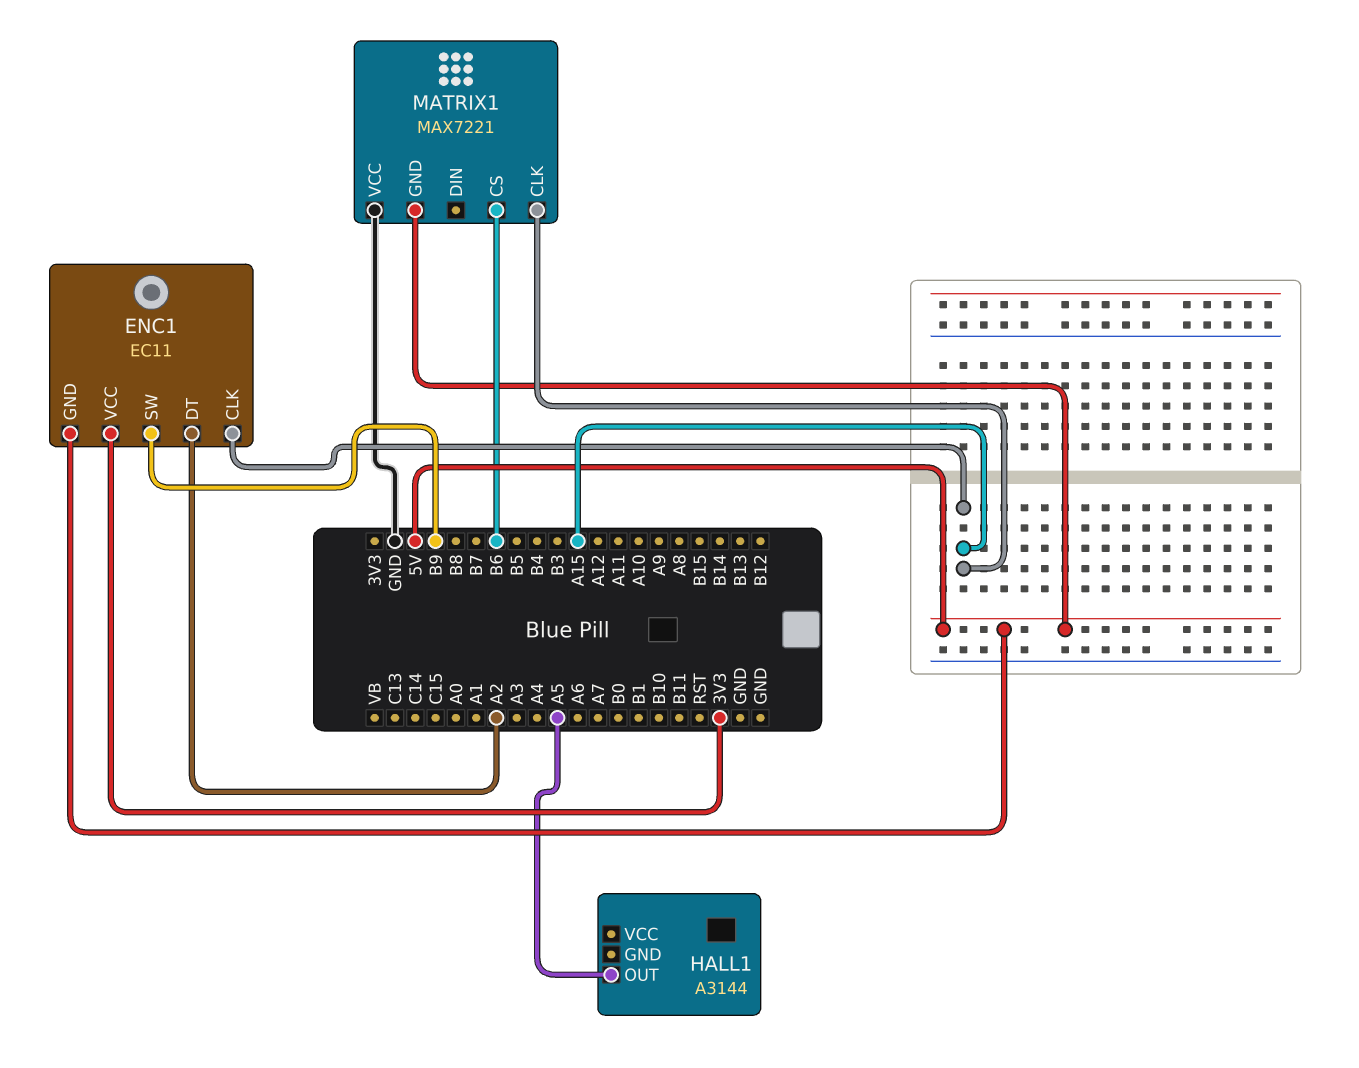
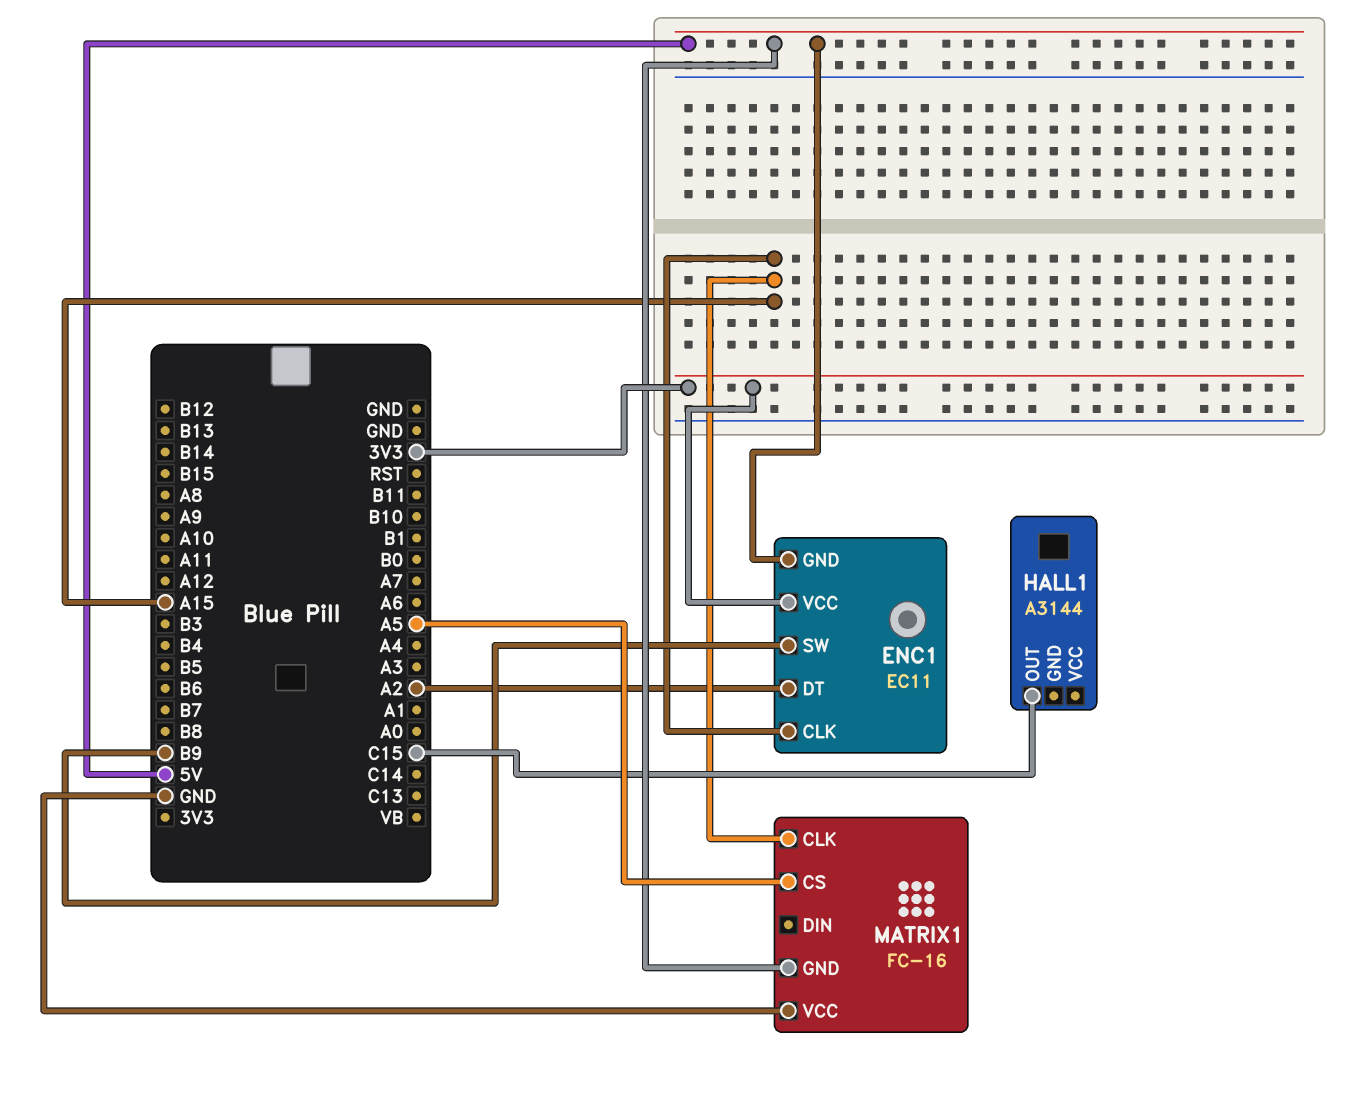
HALL1 pin OUT: A5 -> C15
MATRIX1: MAX7221 -> FC-16
MATRIX1 pin CS: B6 -> A5

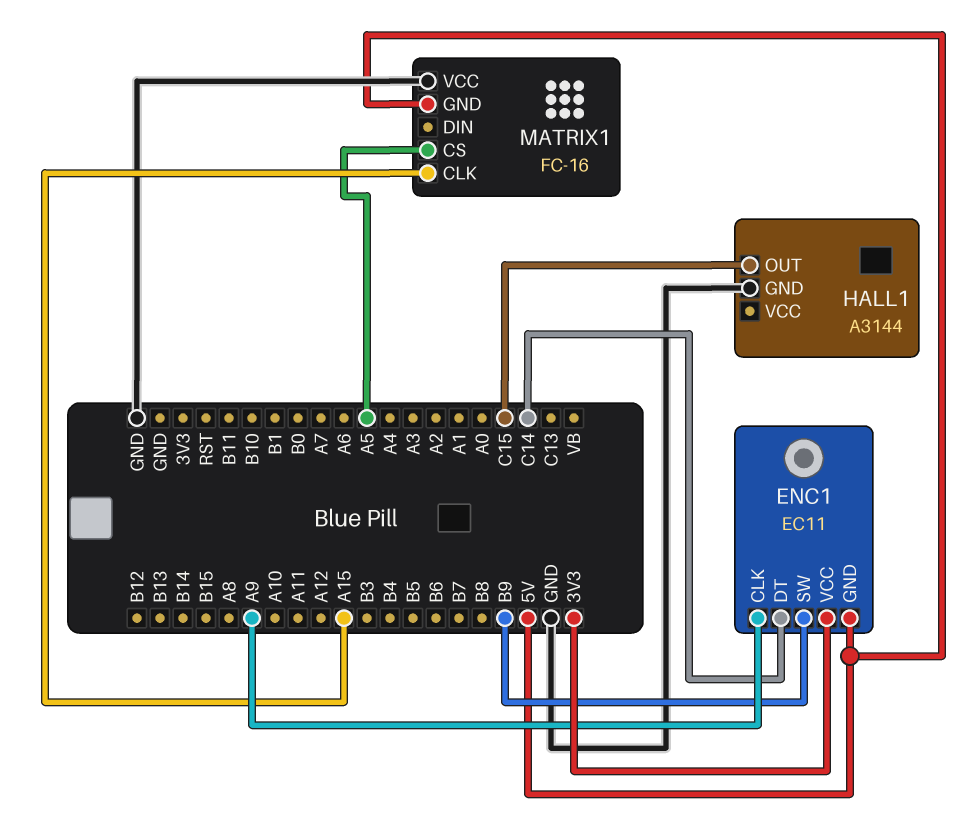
ENC1 pin CLK: A15 -> A9
ENC1 pin DT: A2 -> C14
HALL1 pin GND: none -> GND

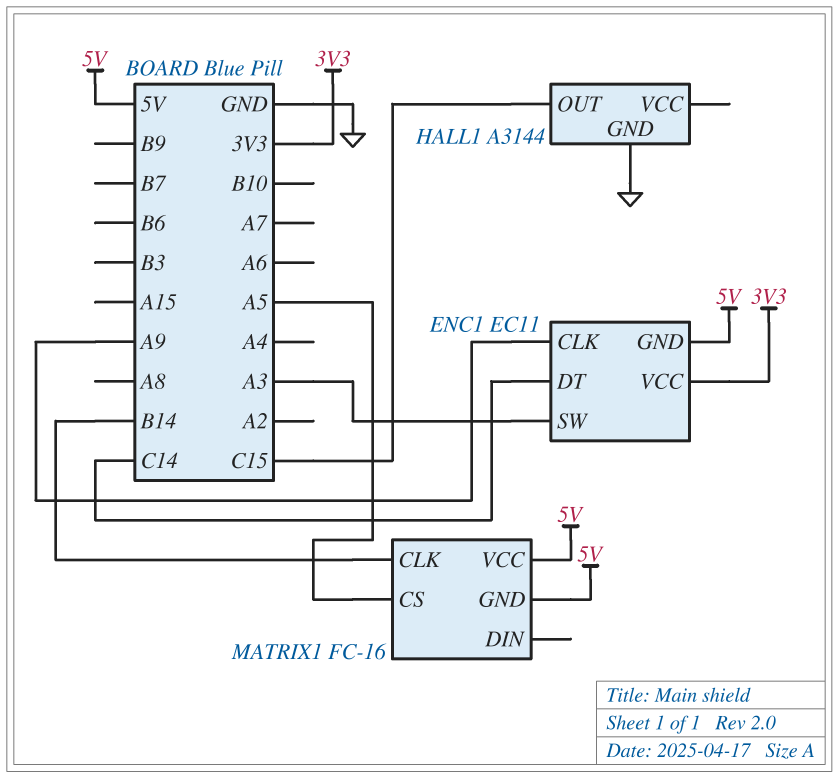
ENC1 pin SW: B9 -> A3
MATRIX1 pin CLK: A15 -> B14
MATRIX1 pin VCC: GND -> 5V

